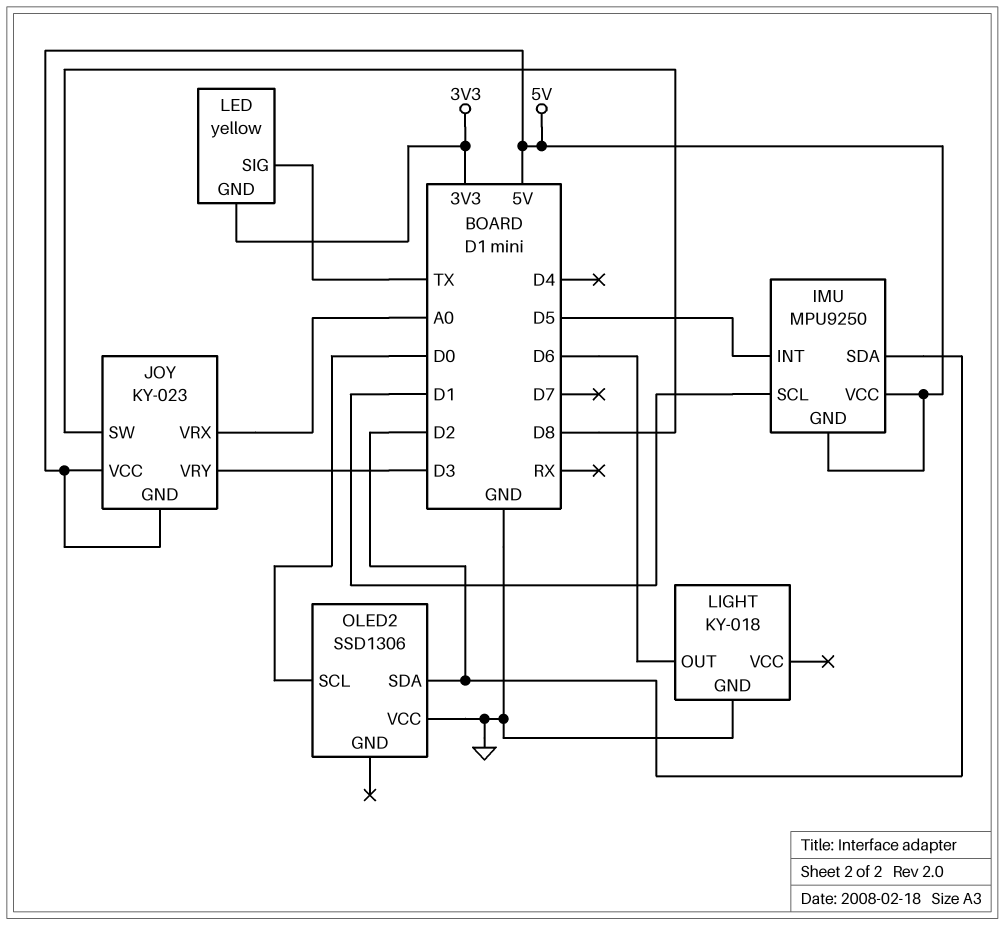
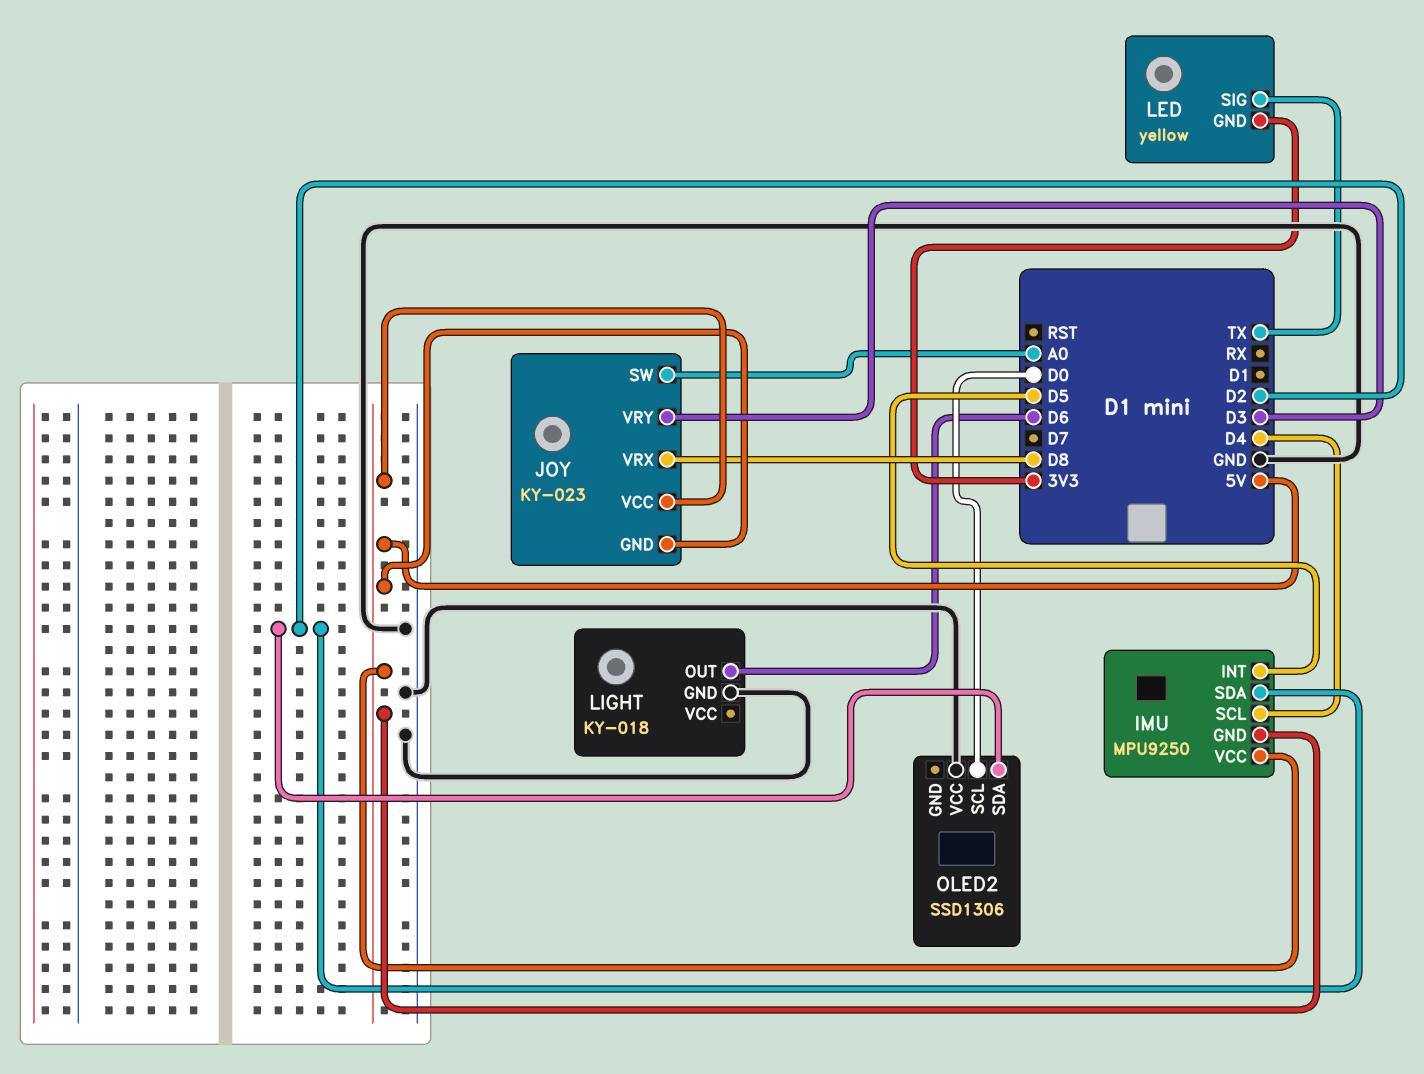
IMU pin SCL: D1 -> D4
JOY pin SW: D8 -> A0
JOY pin VRX: A0 -> D8

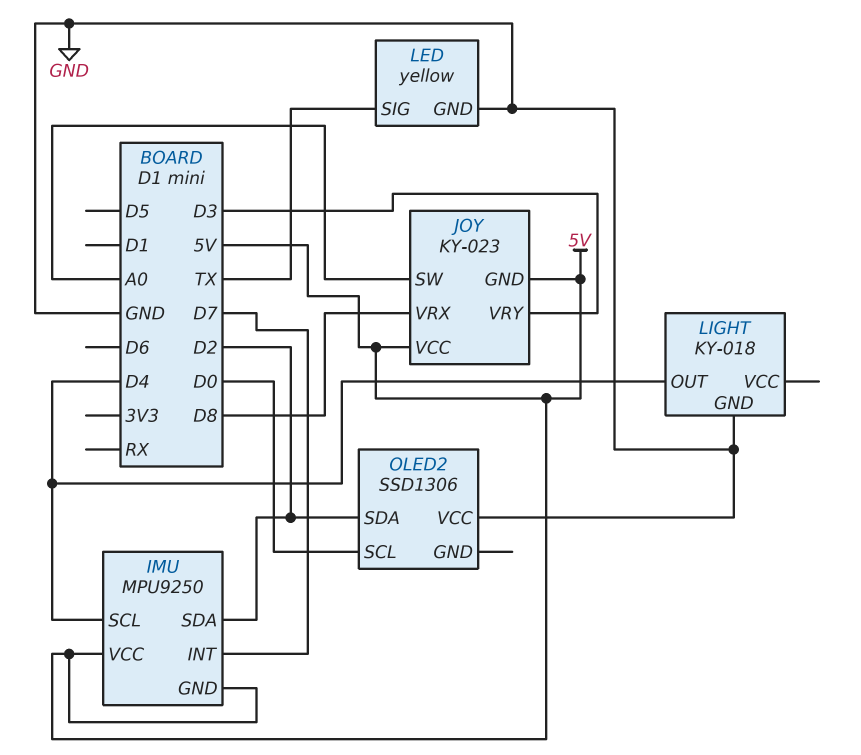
IMU pin INT: D5 -> D7
LED pin GND: 3V3 -> GND
LIGHT pin OUT: D6 -> D4

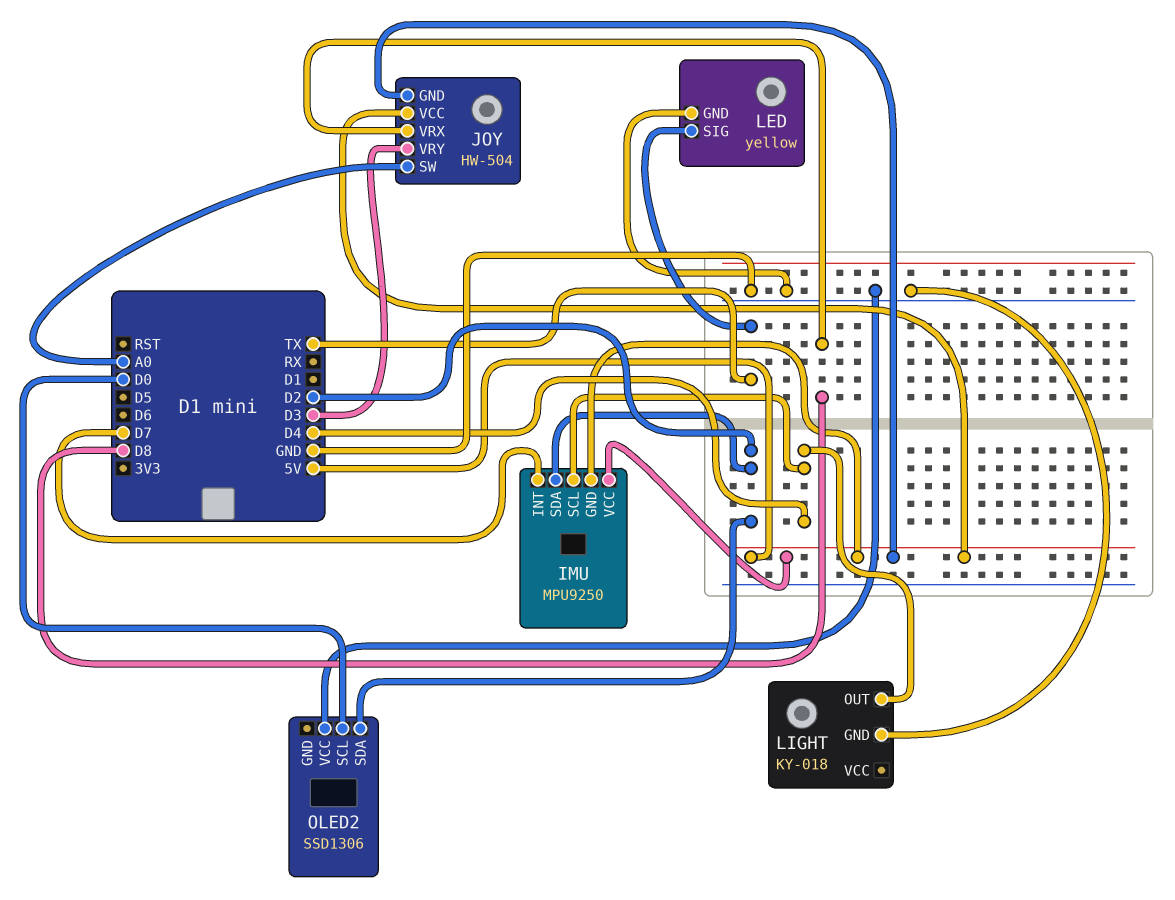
JOY: KY-023 -> HW-504

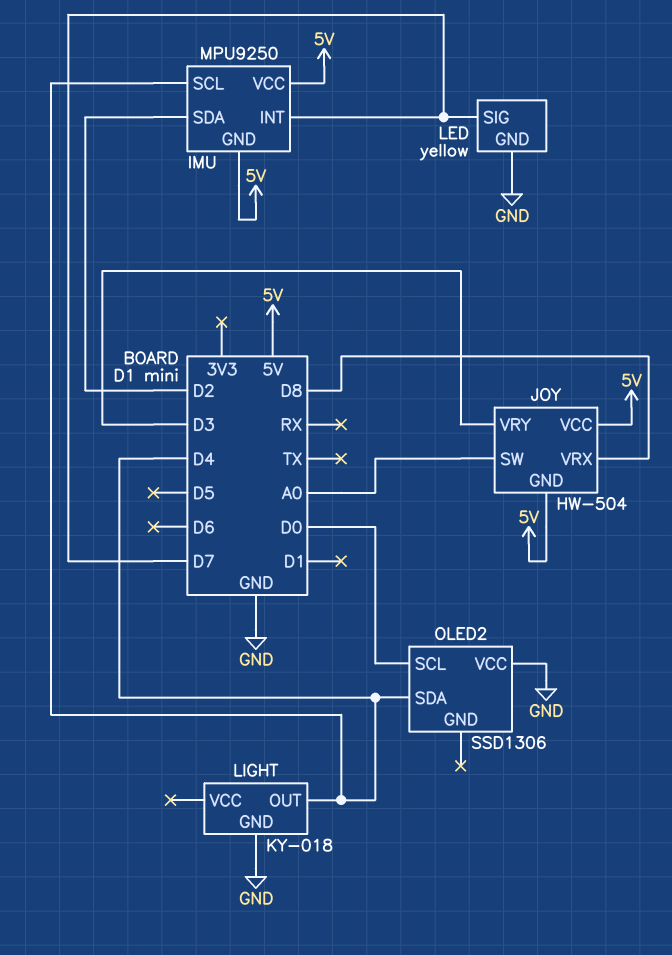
LED pin SIG: TX -> D7
OLED2 pin SDA: D2 -> D4

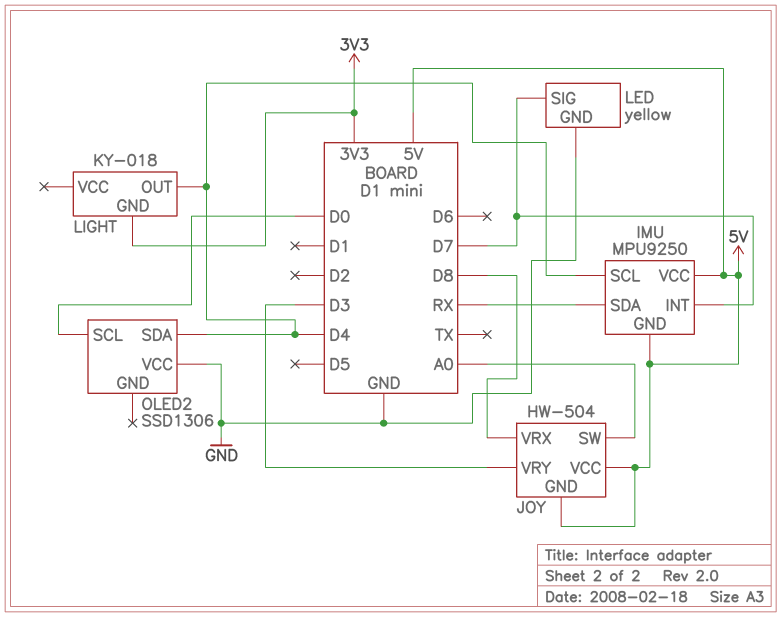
IMU pin SDA: D2 -> RX
LIGHT pin GND: GND -> 3V3

